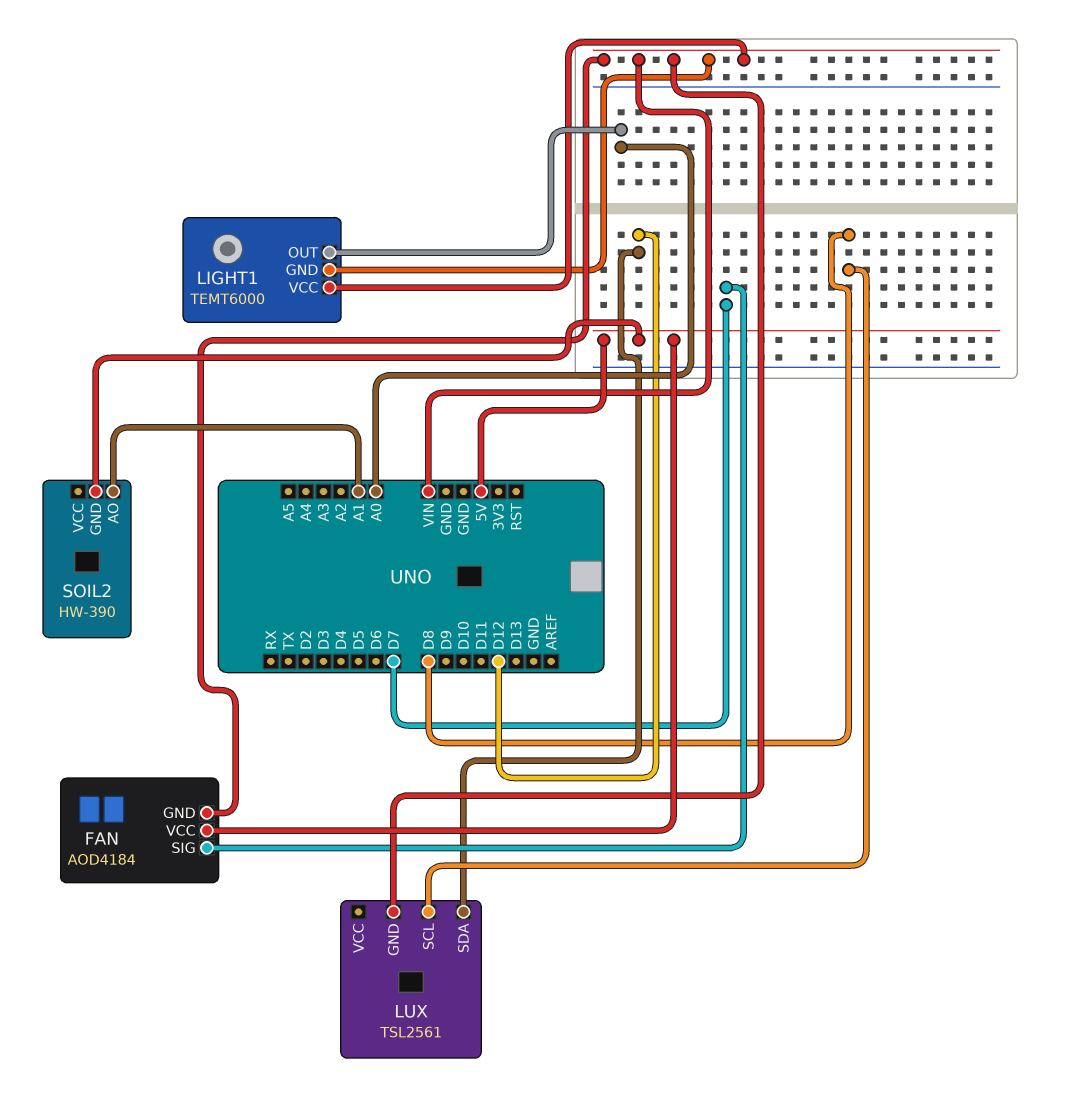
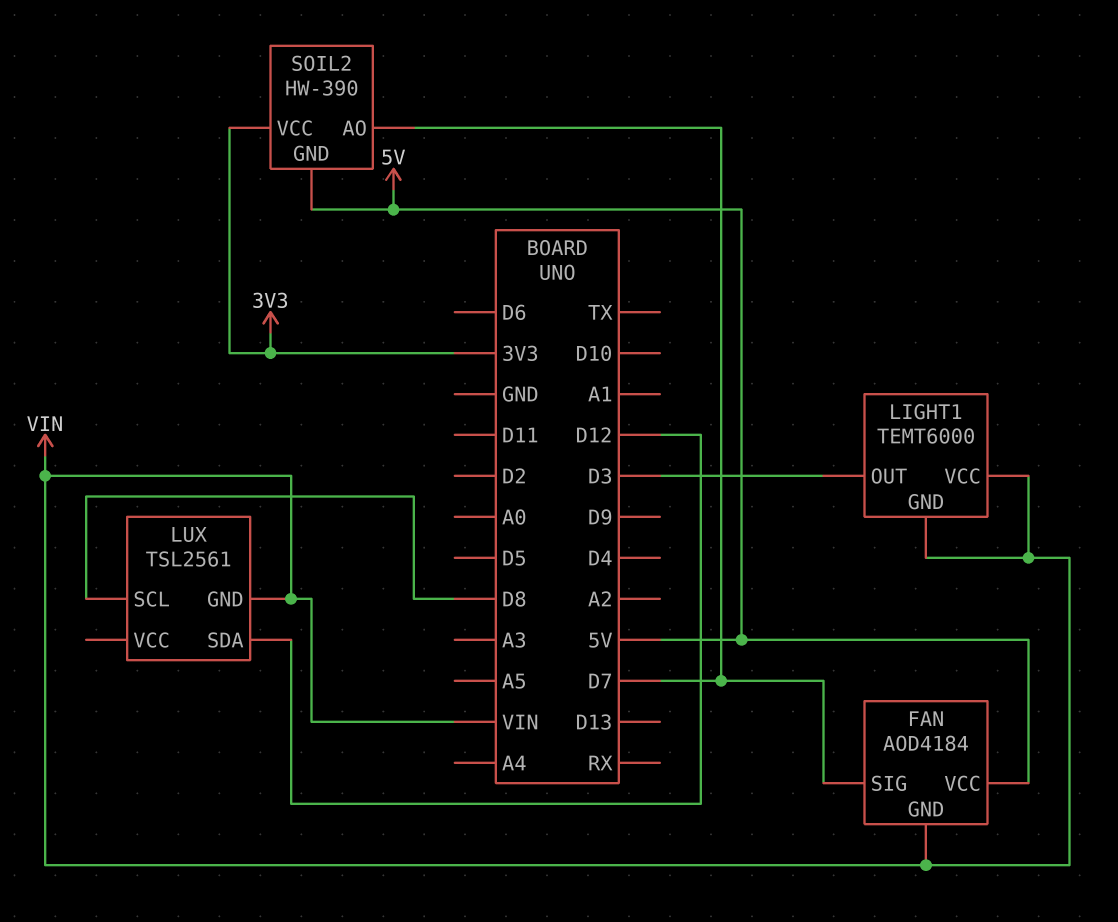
LIGHT1 pin OUT: A0 -> D3
SOIL2 pin AO: A1 -> D7
SOIL2 pin VCC: none -> 3V3

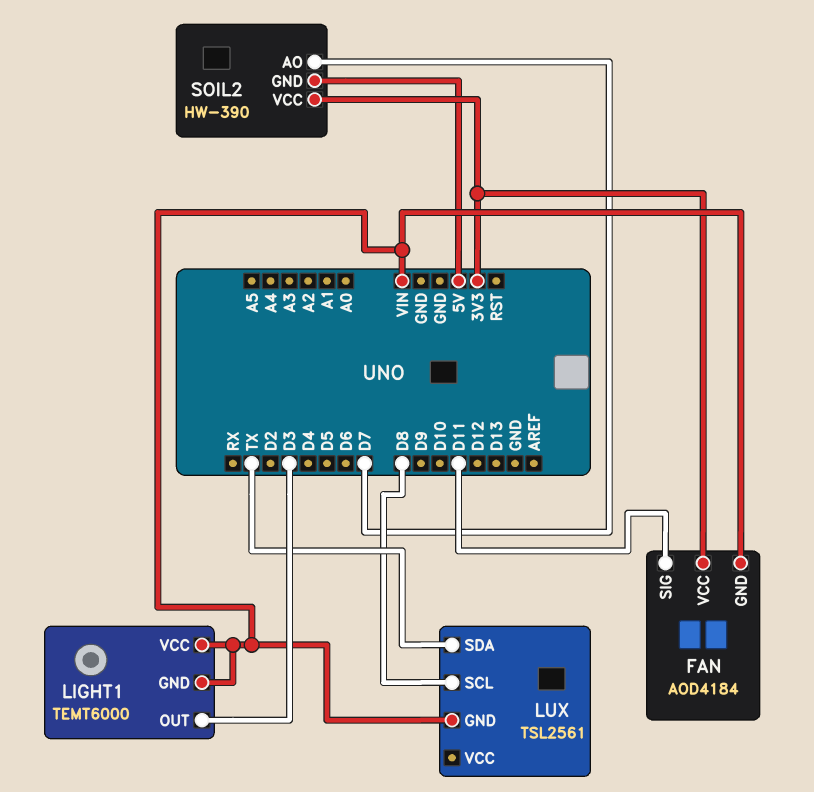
FAN pin SIG: D7 -> D11
FAN pin VCC: 5V -> 3V3
LUX pin SDA: D12 -> TX

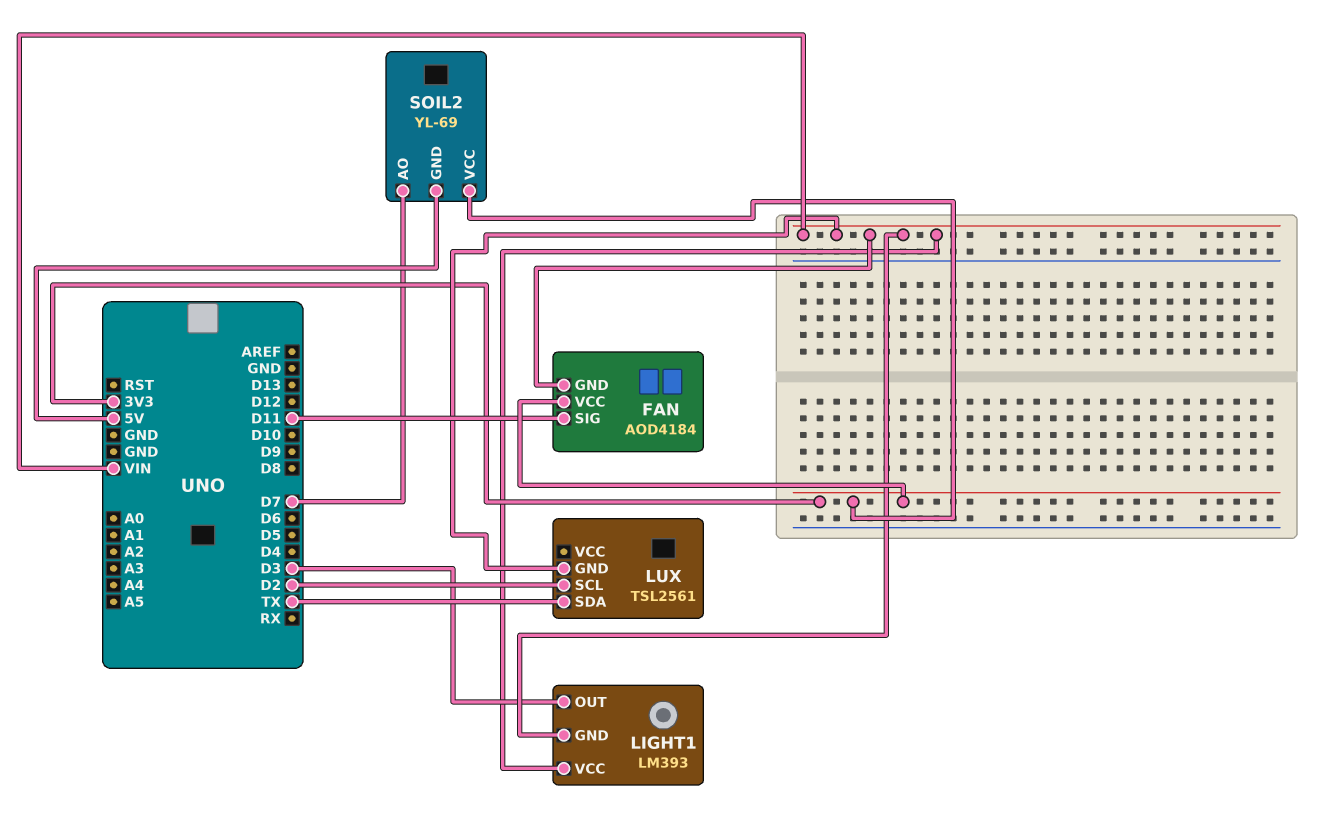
LIGHT1: TEMT6000 -> LM393
LUX pin SCL: D8 -> D2
SOIL2: HW-390 -> YL-69

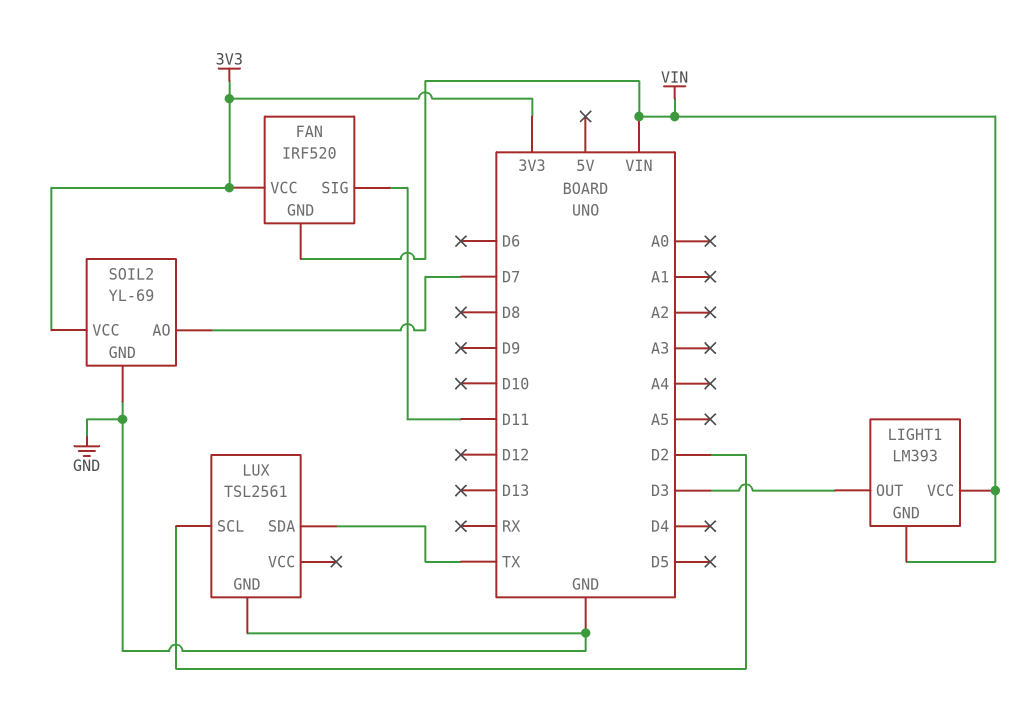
FAN: AOD4184 -> IRF520
LUX pin GND: VIN -> GND
SOIL2 pin GND: 5V -> GND

